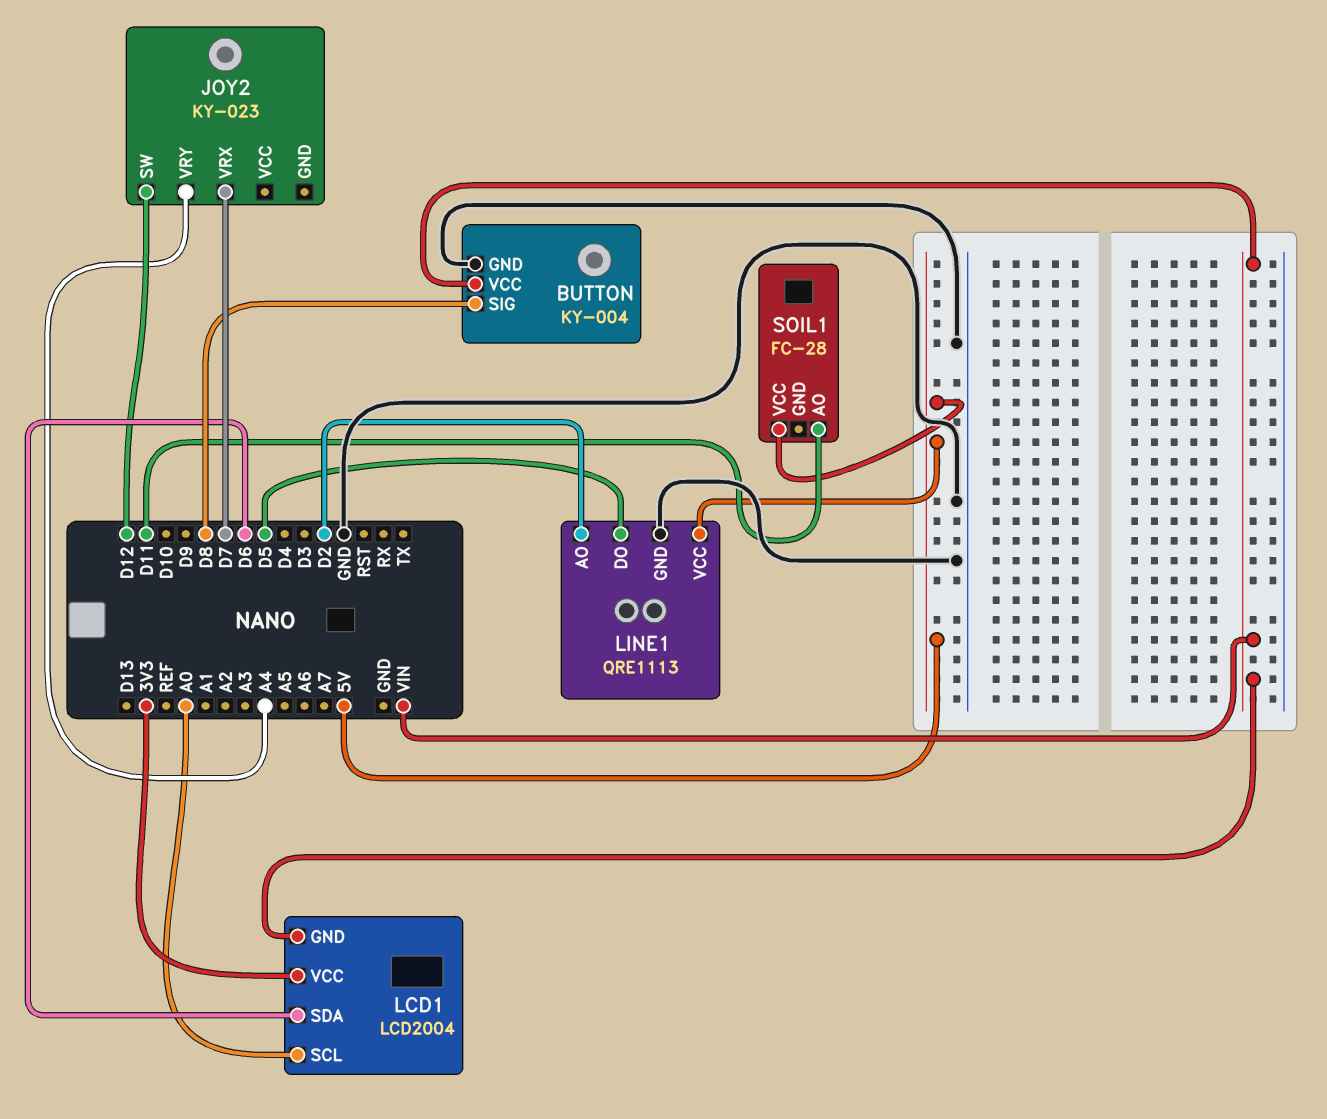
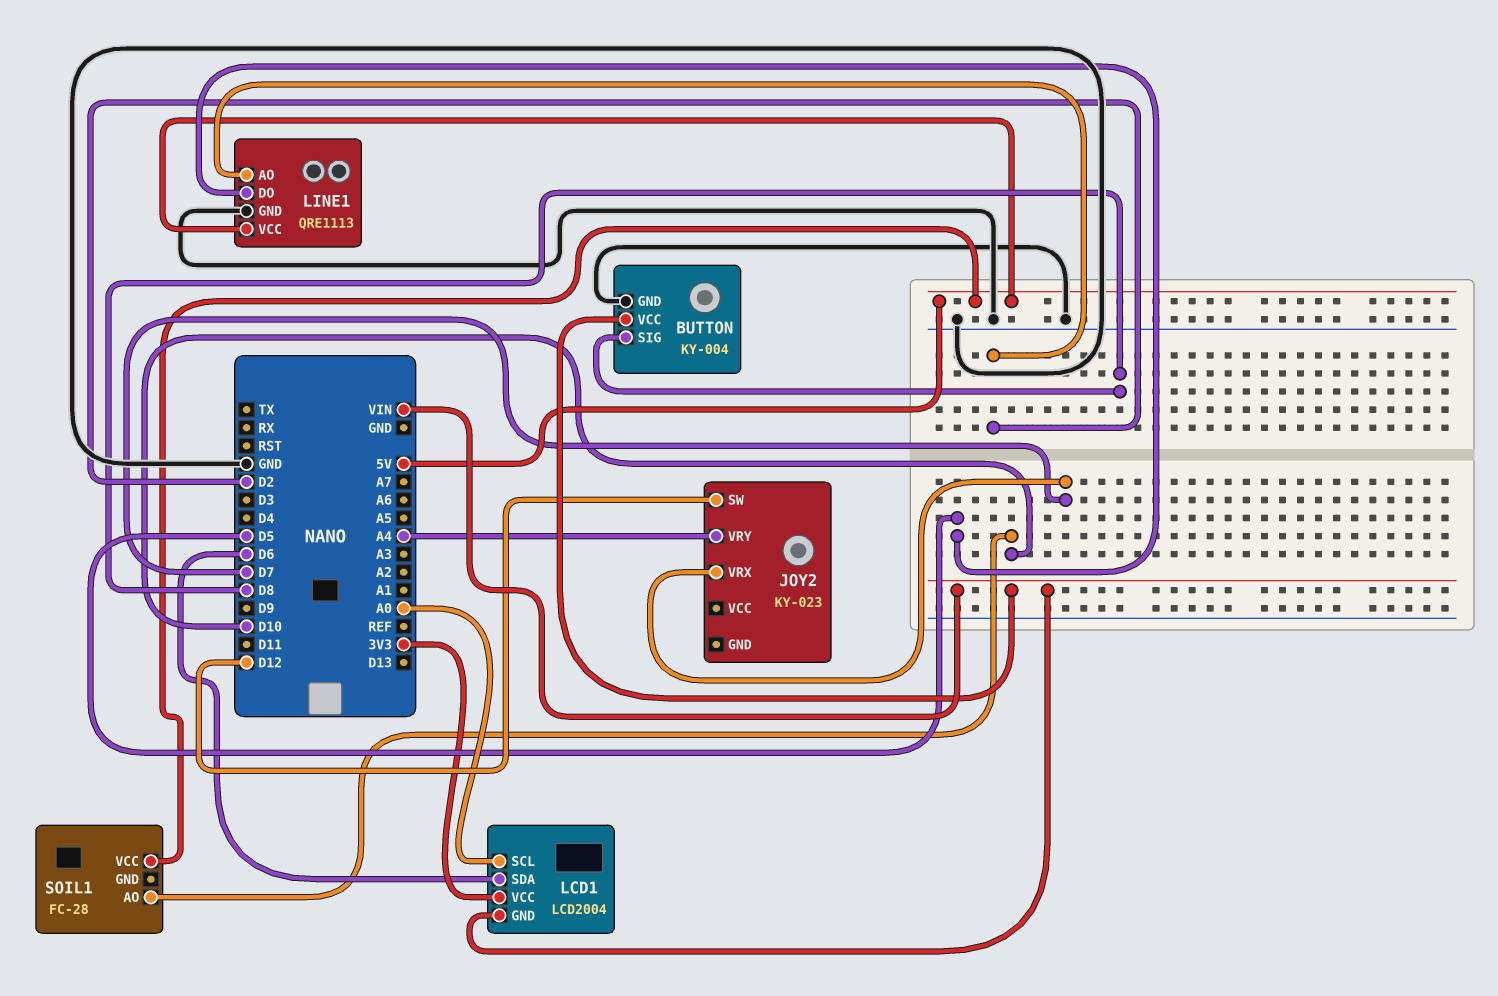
SOIL1 pin AO: D11 -> D10

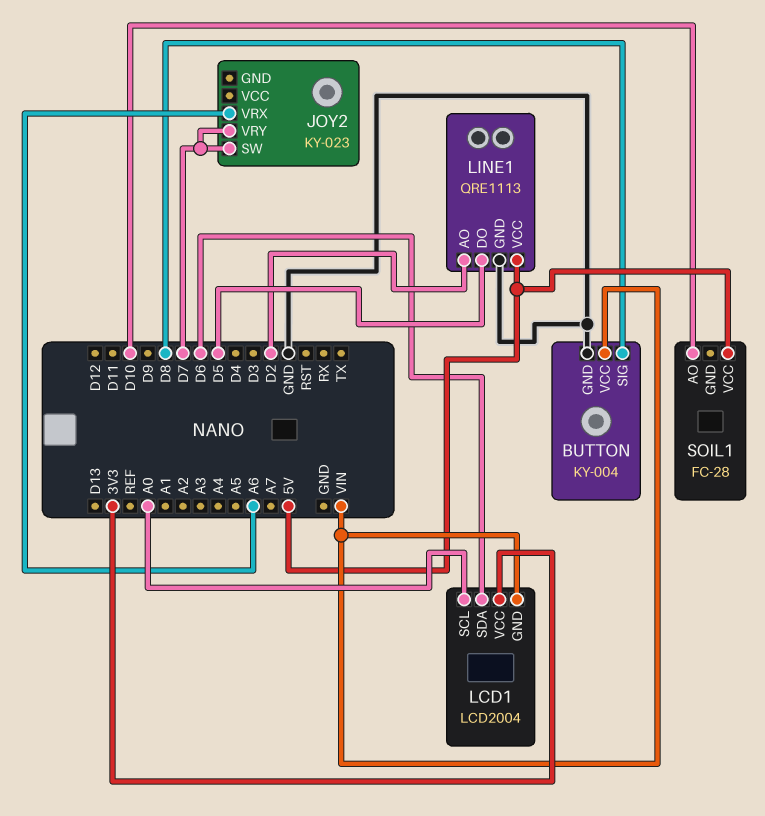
JOY2 pin SW: D12 -> D7
JOY2 pin VRX: D7 -> A6
JOY2 pin VRY: A4 -> D7

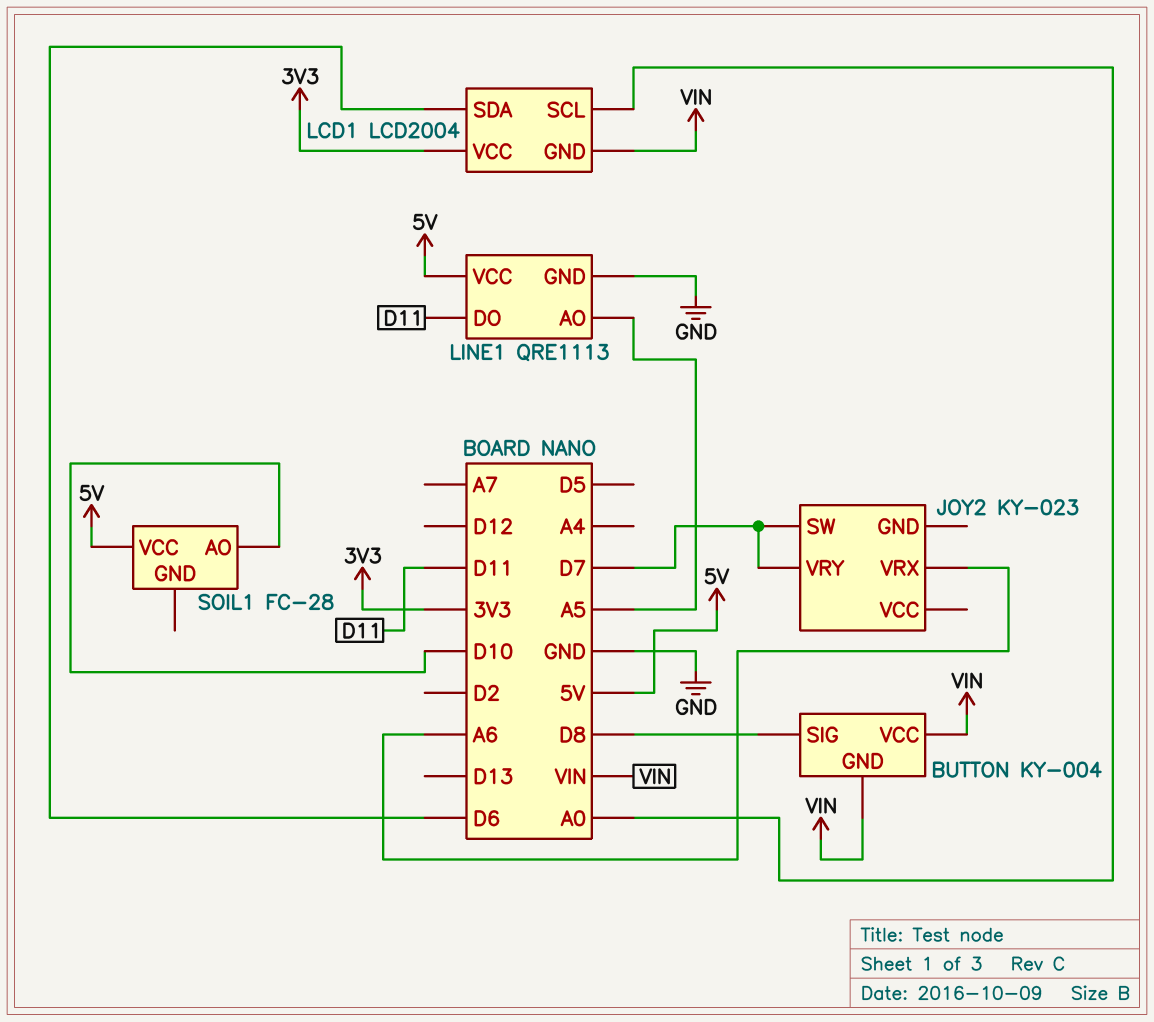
BUTTON pin GND: GND -> VIN
LINE1 pin AO: D2 -> A5
LINE1 pin DO: D5 -> D11

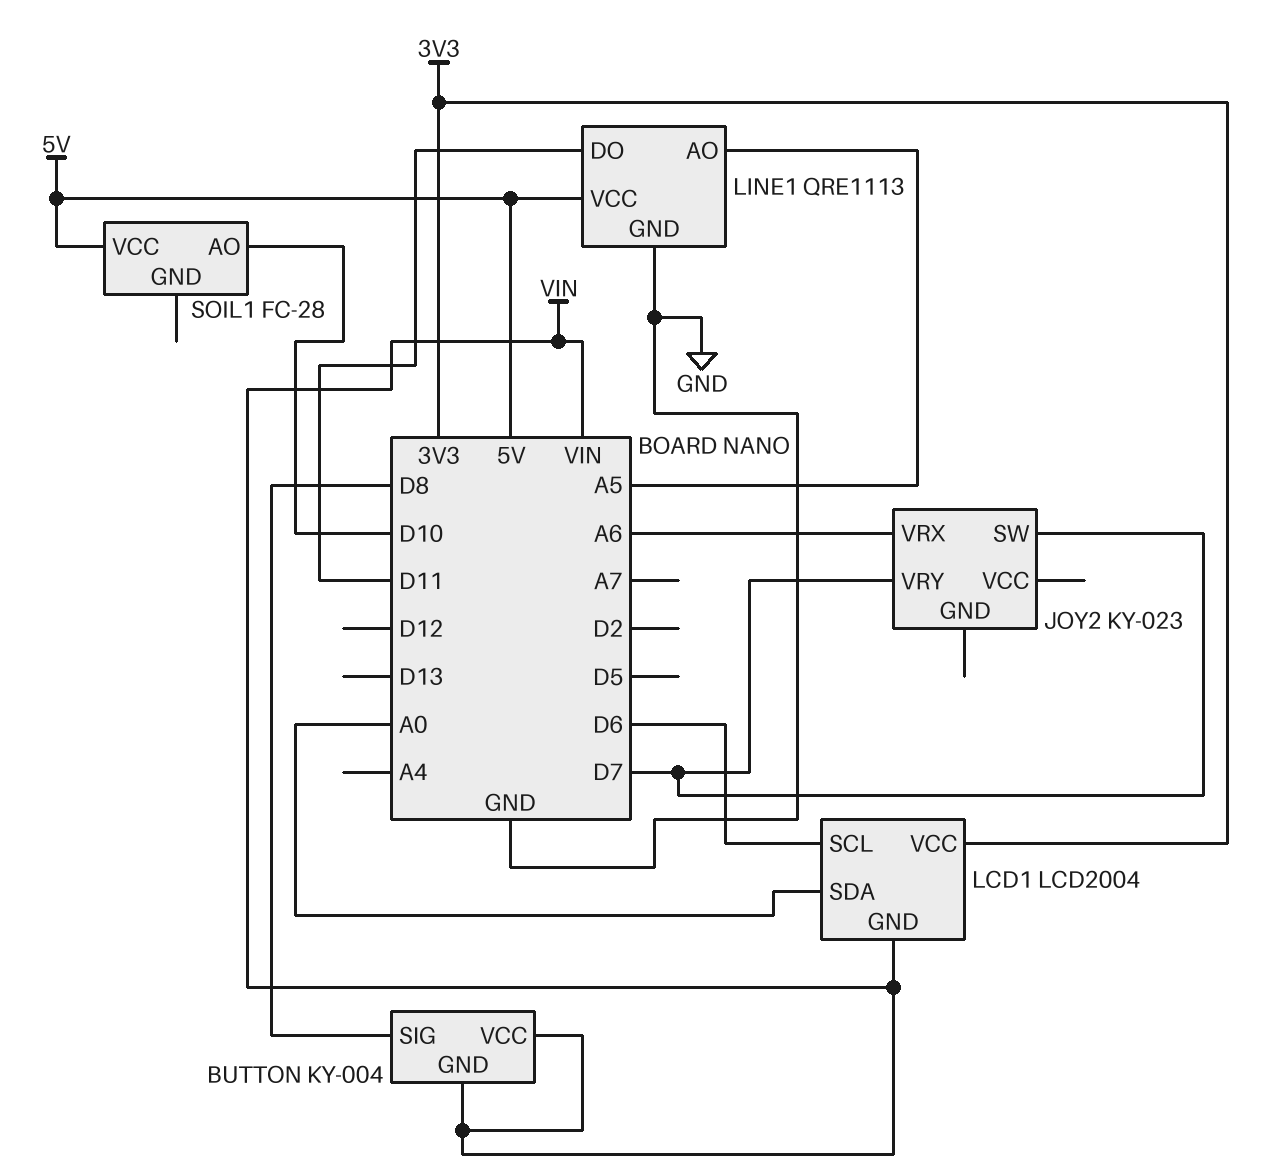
LCD1 pin SCL: A0 -> D6
LCD1 pin SDA: D6 -> A0

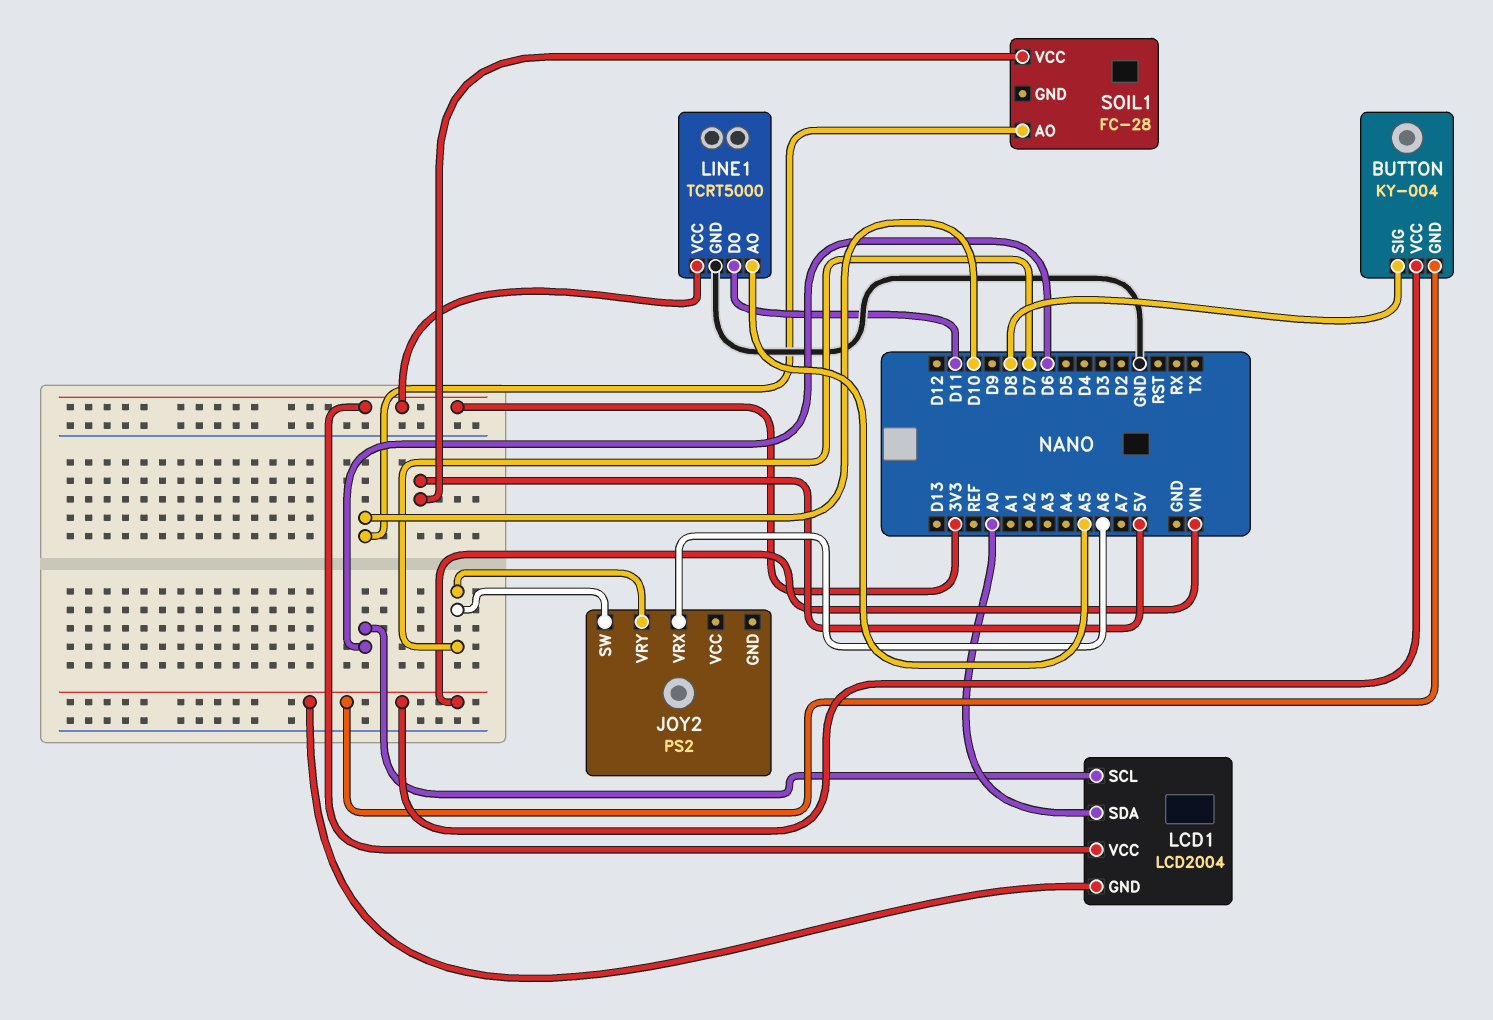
JOY2: KY-023 -> PS2
LINE1: QRE1113 -> TCRT5000
LINE1 pin VCC: 5V -> 3V3

